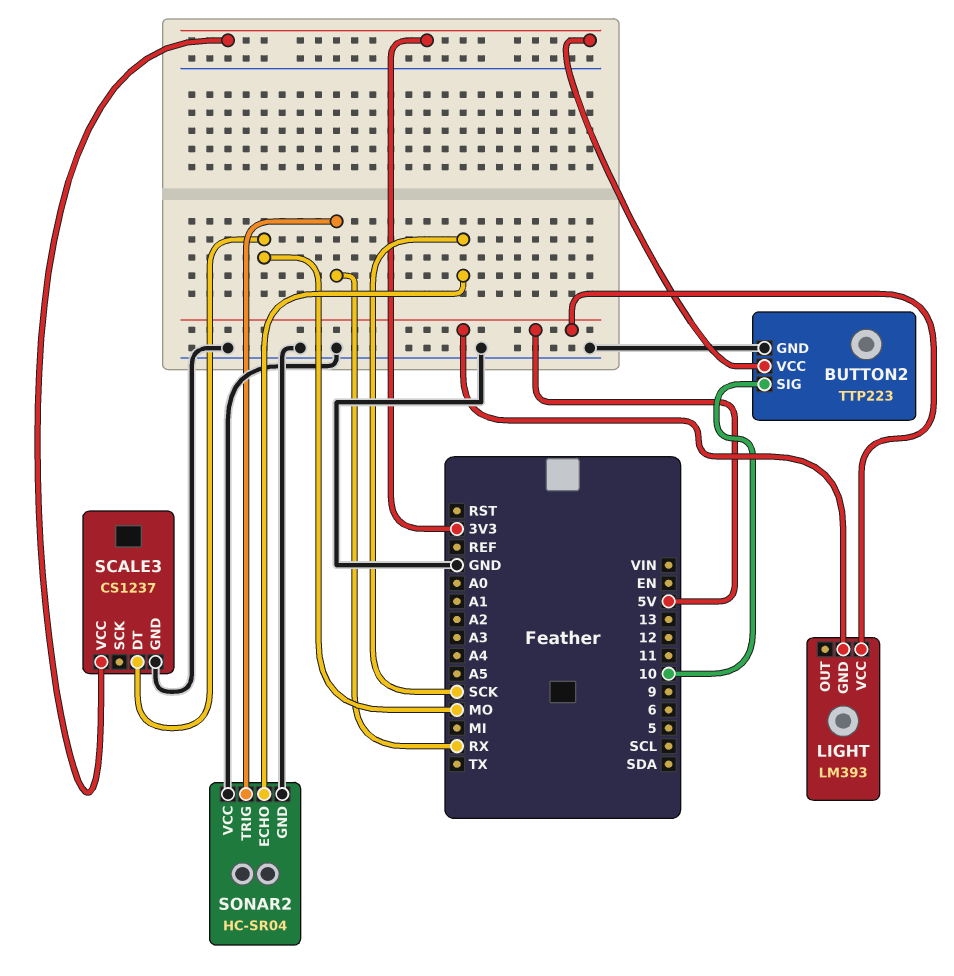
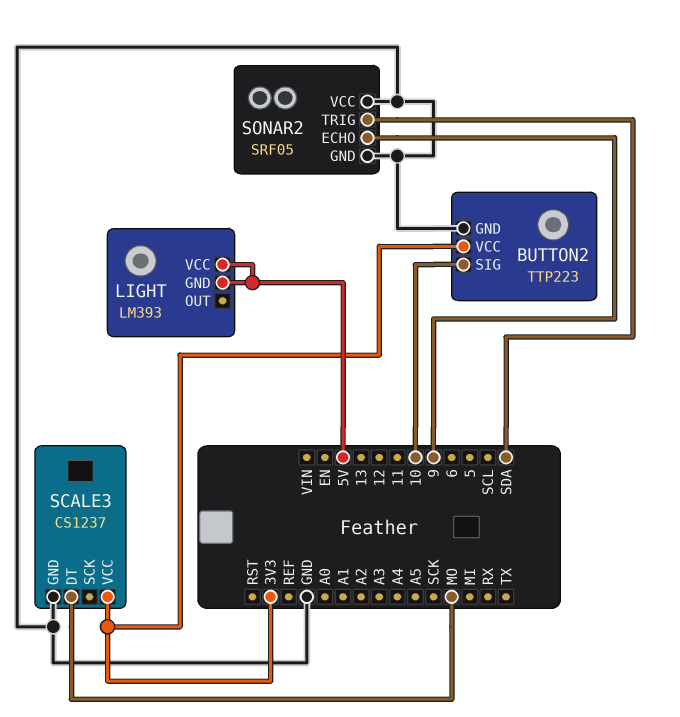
SONAR2: HC-SR04 -> SRF05
SONAR2 pin ECHO: SCK -> 9
SONAR2 pin TRIG: RX -> SDA

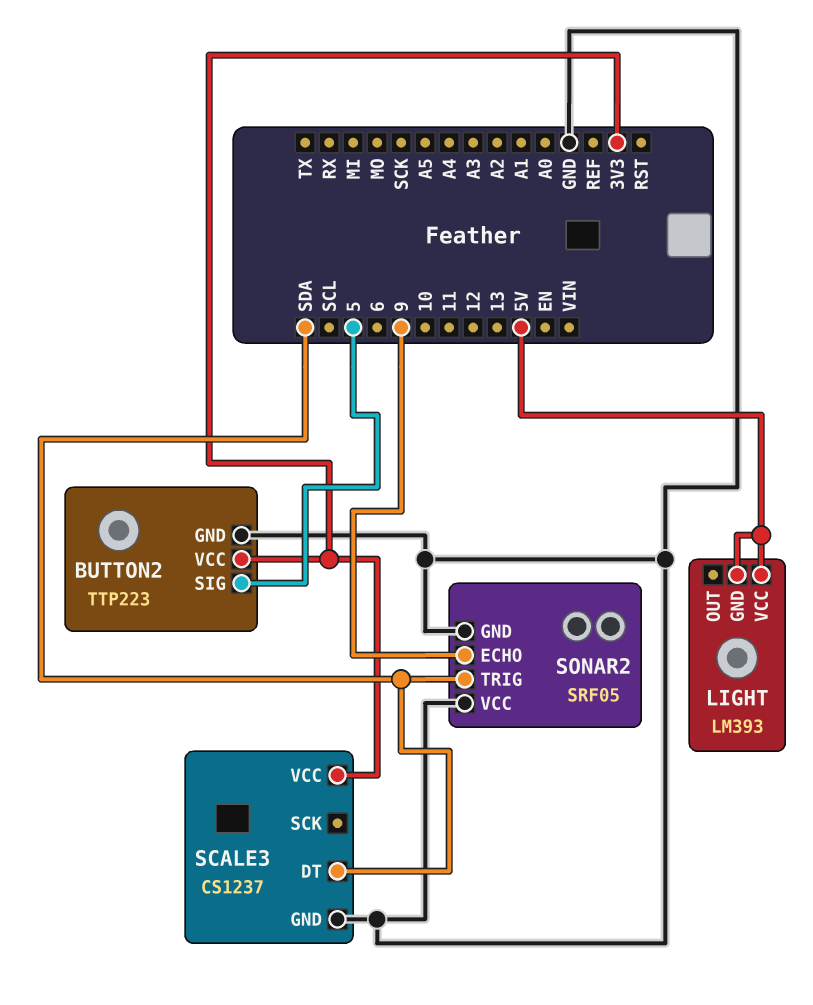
BUTTON2 pin SIG: 10 -> 5
SCALE3 pin DT: MO -> SDA

